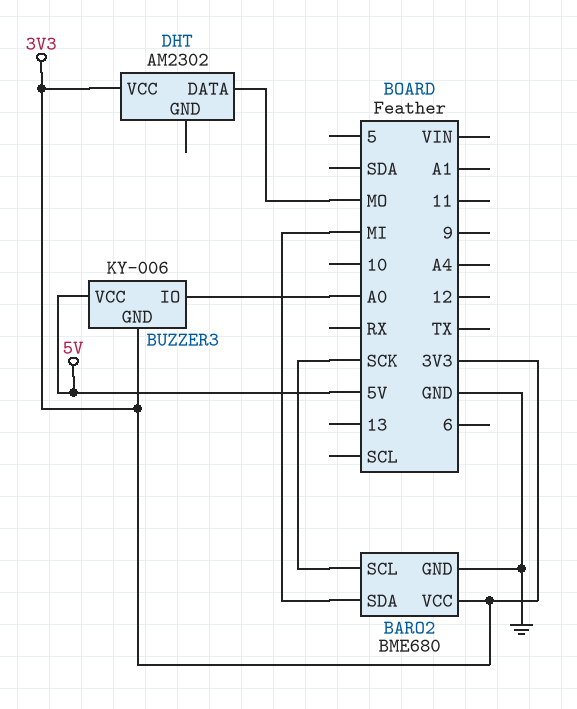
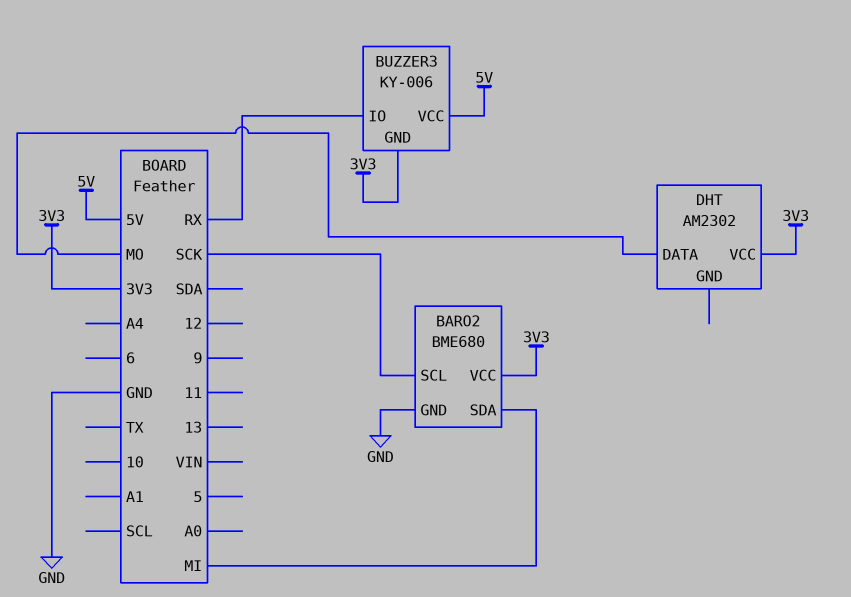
BUZZER3 pin IO: A0 -> RX

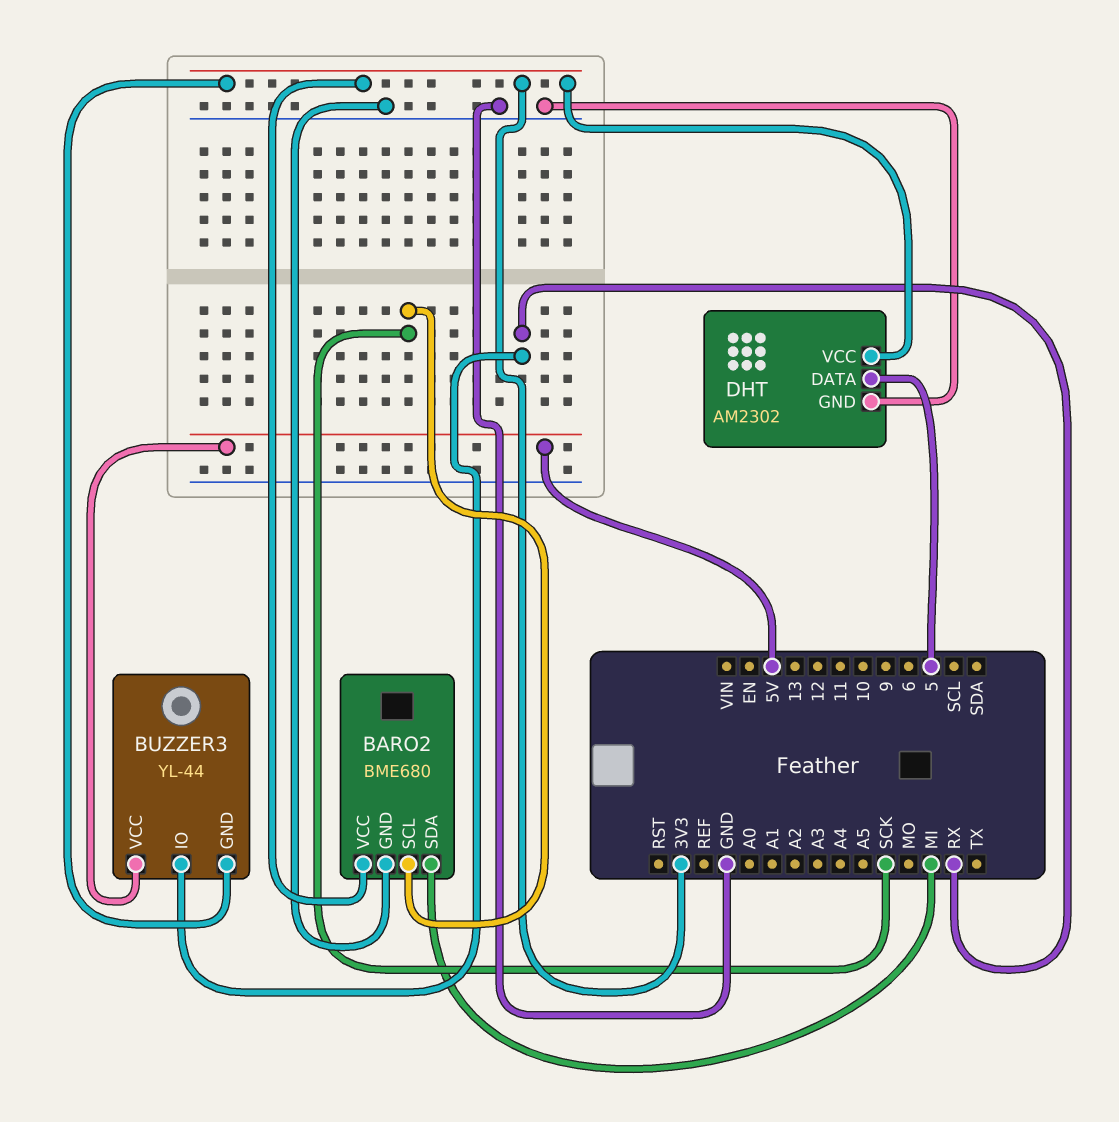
BUZZER3: KY-006 -> YL-44
DHT pin DATA: MO -> 5
DHT pin GND: none -> GND

